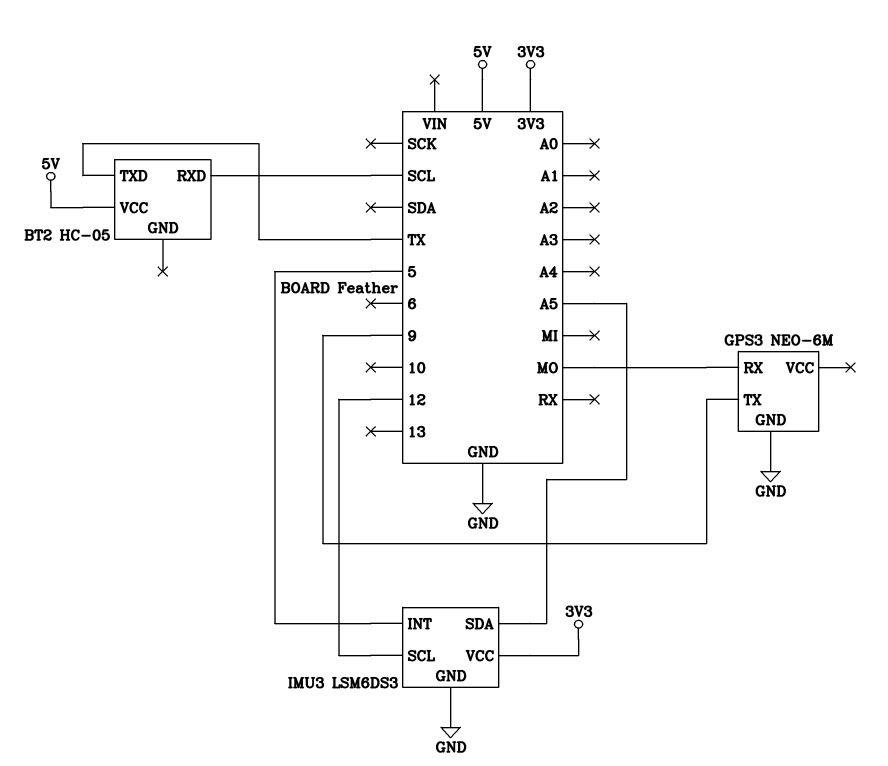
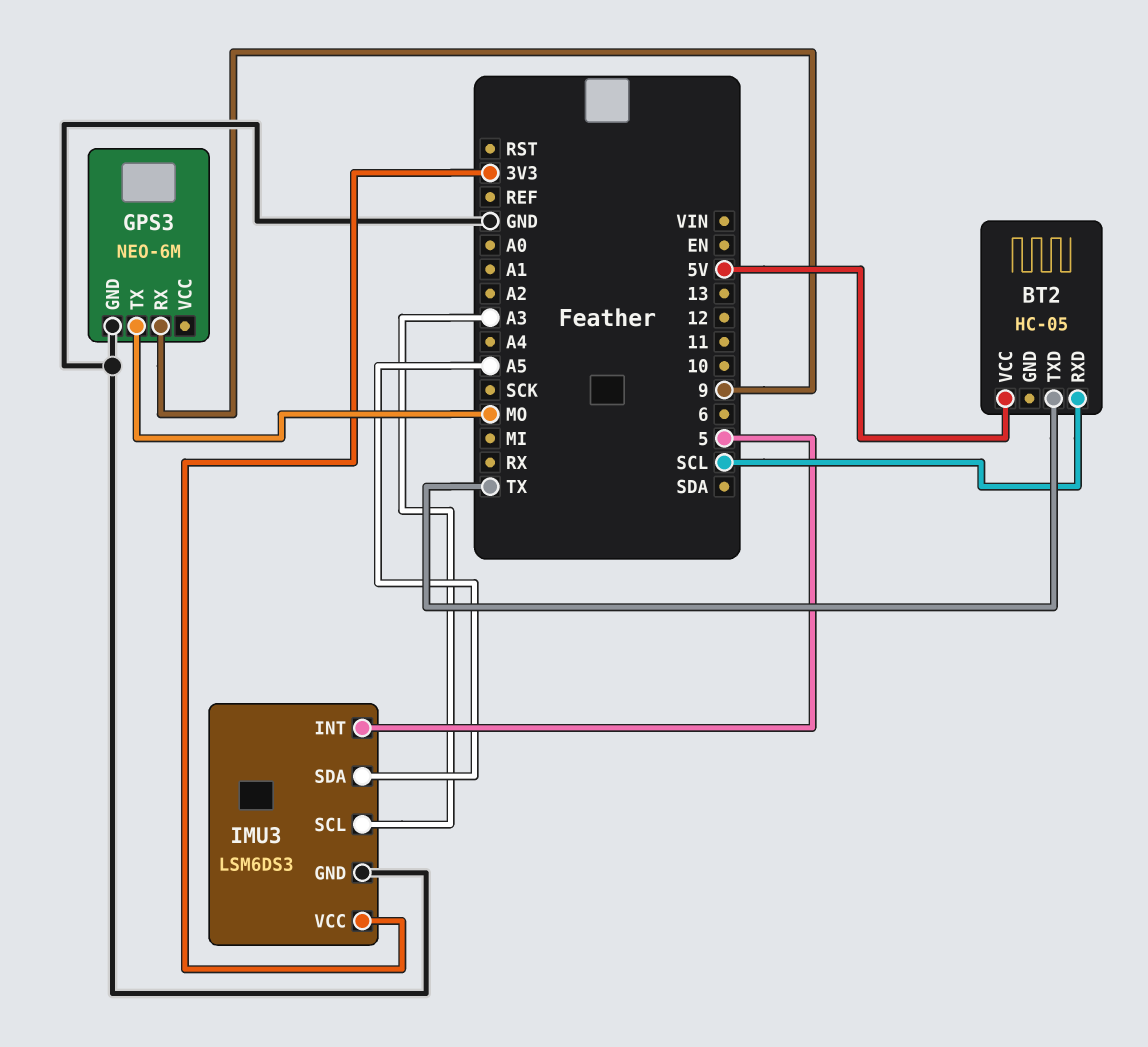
GPS3 pin RX: MO -> 9
GPS3 pin TX: 9 -> MO
IMU3 pin SCL: 12 -> A3

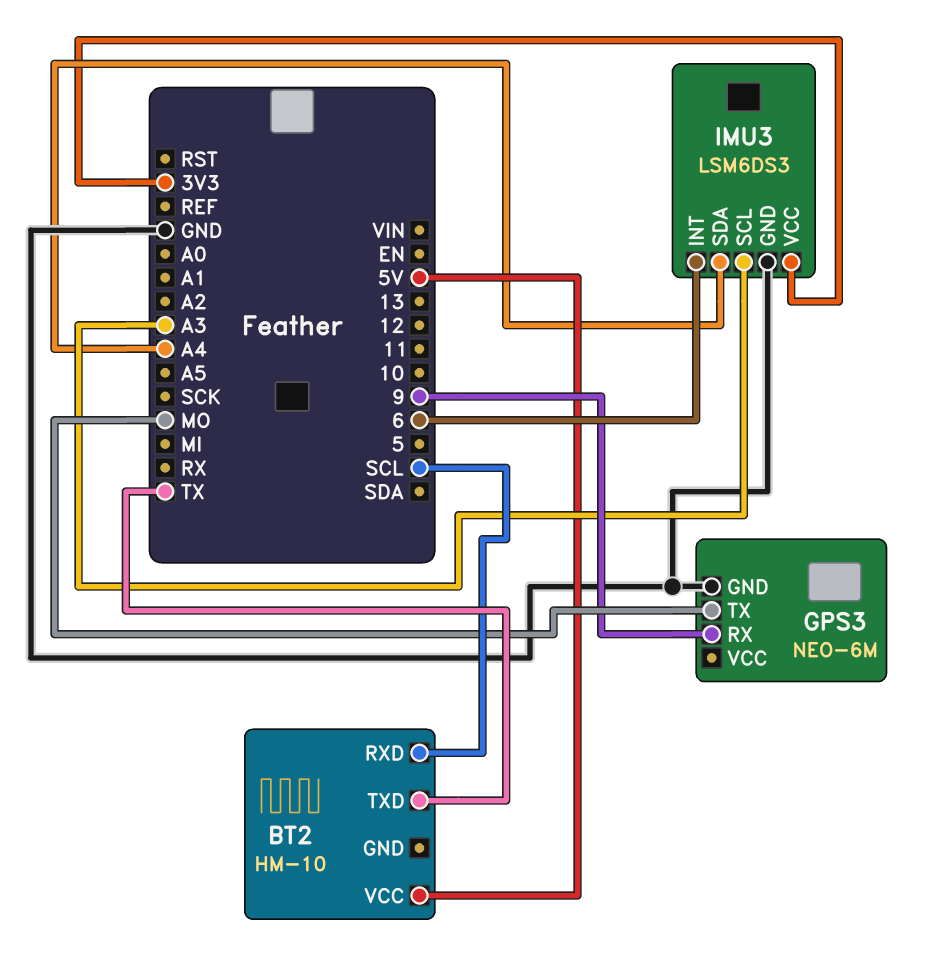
BT2: HC-05 -> HM-10
IMU3 pin INT: 5 -> 6
IMU3 pin SDA: A5 -> A4

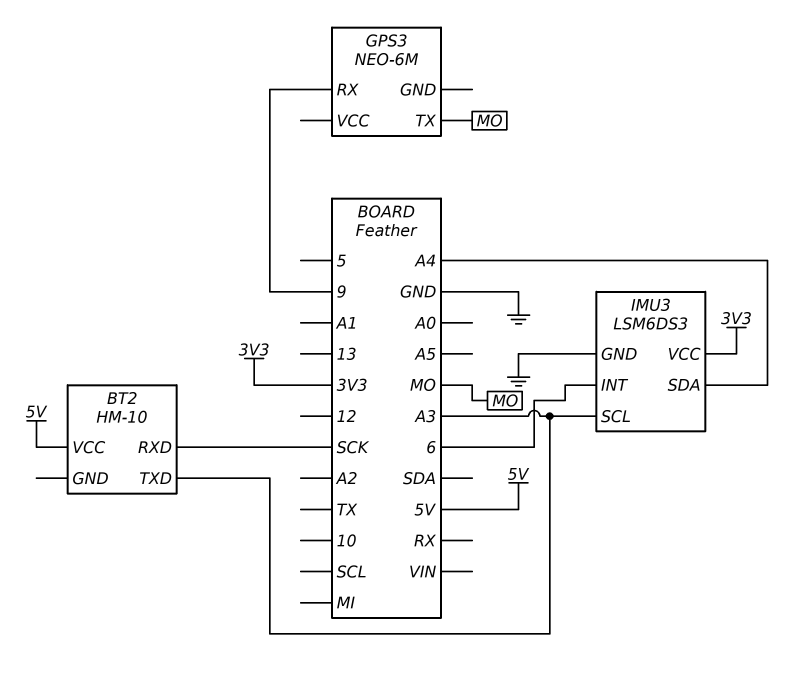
BT2 pin RXD: SCL -> SCK
BT2 pin TXD: TX -> A3
GPS3 pin GND: GND -> none

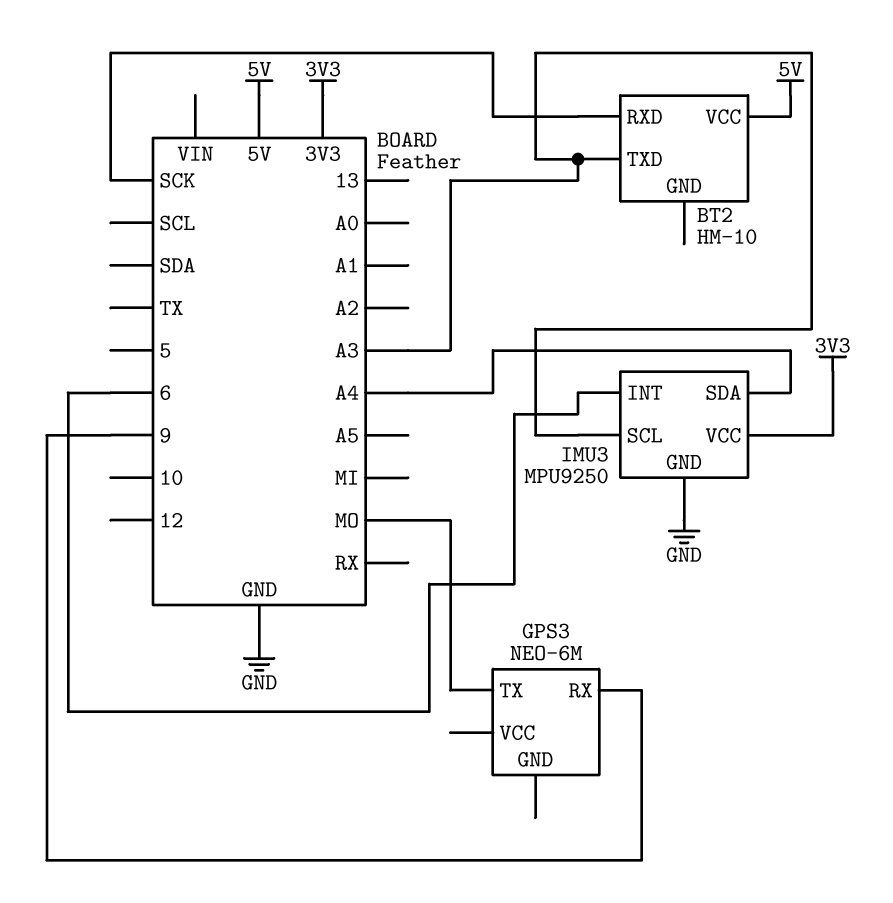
IMU3: LSM6DS3 -> MPU9250

